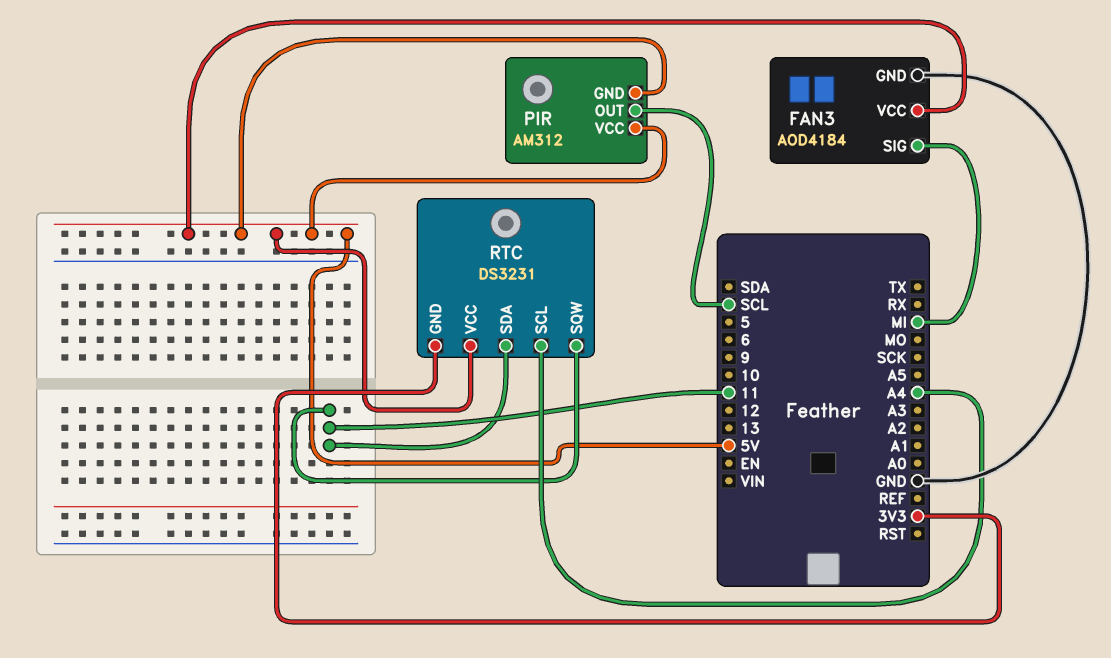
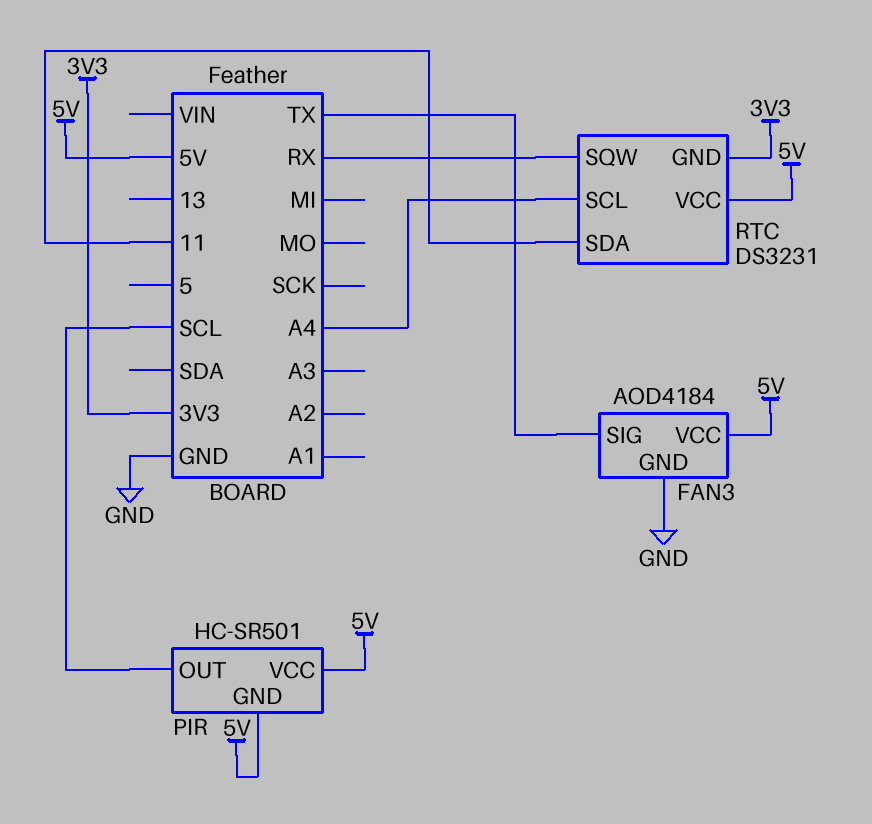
FAN3 pin SIG: MI -> TX
PIR: AM312 -> HC-SR501
RTC pin SQW: 11 -> RX

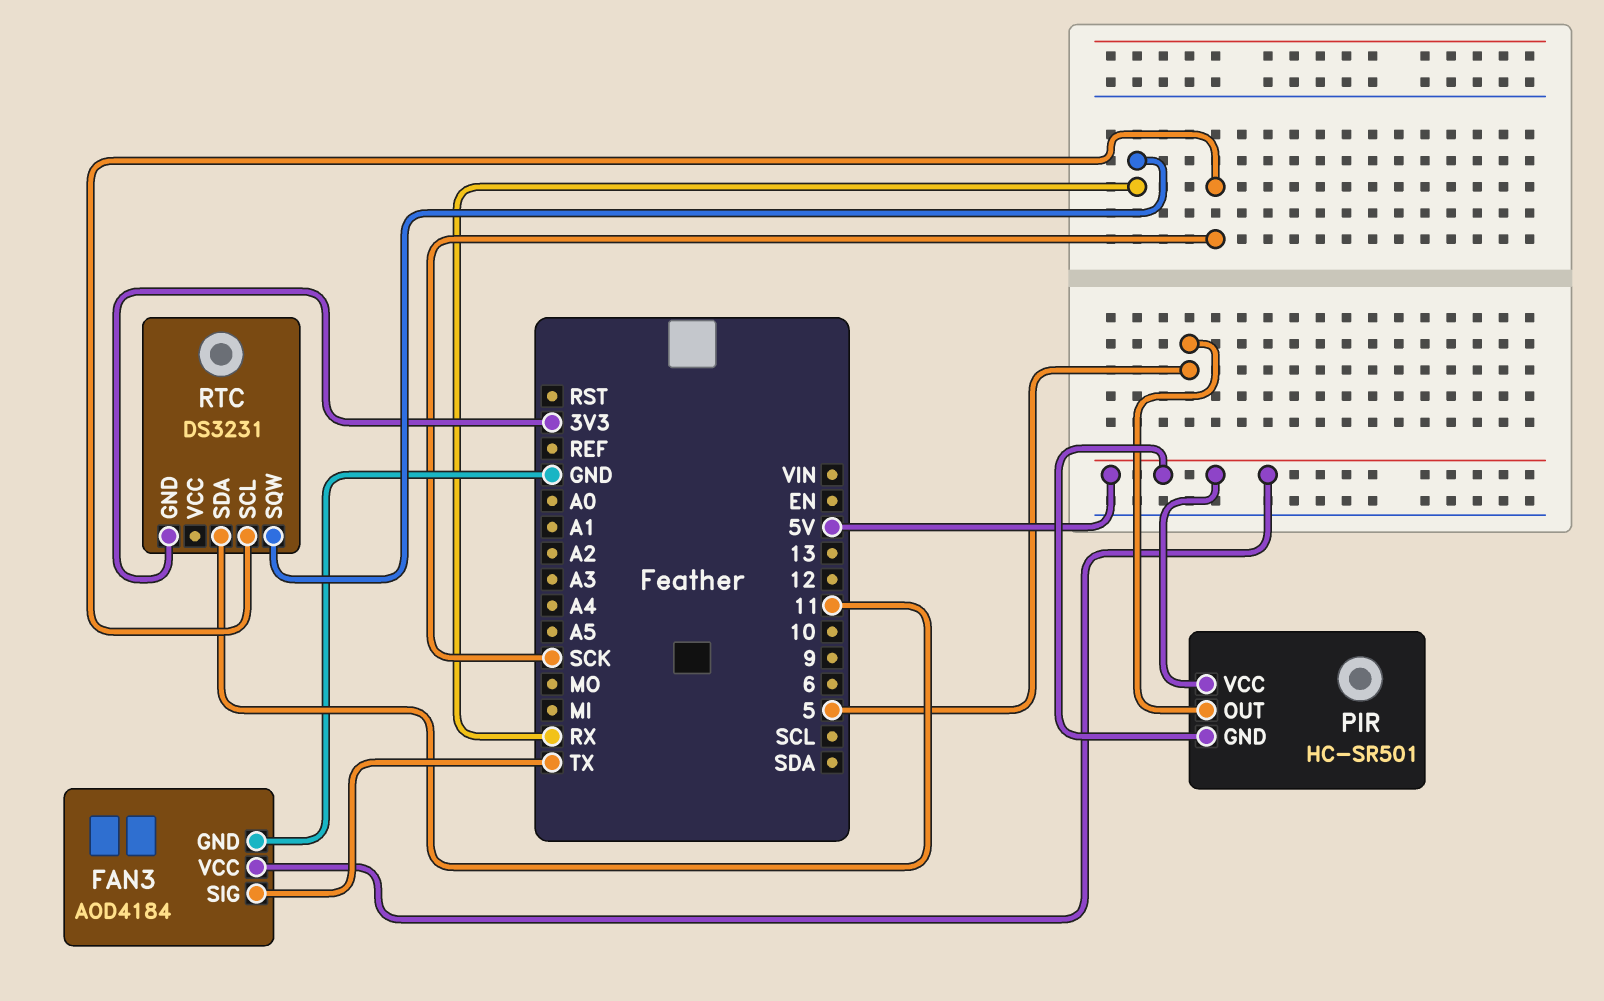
PIR pin OUT: SCL -> 5
RTC pin SCL: A4 -> SCK
RTC pin VCC: 5V -> none

